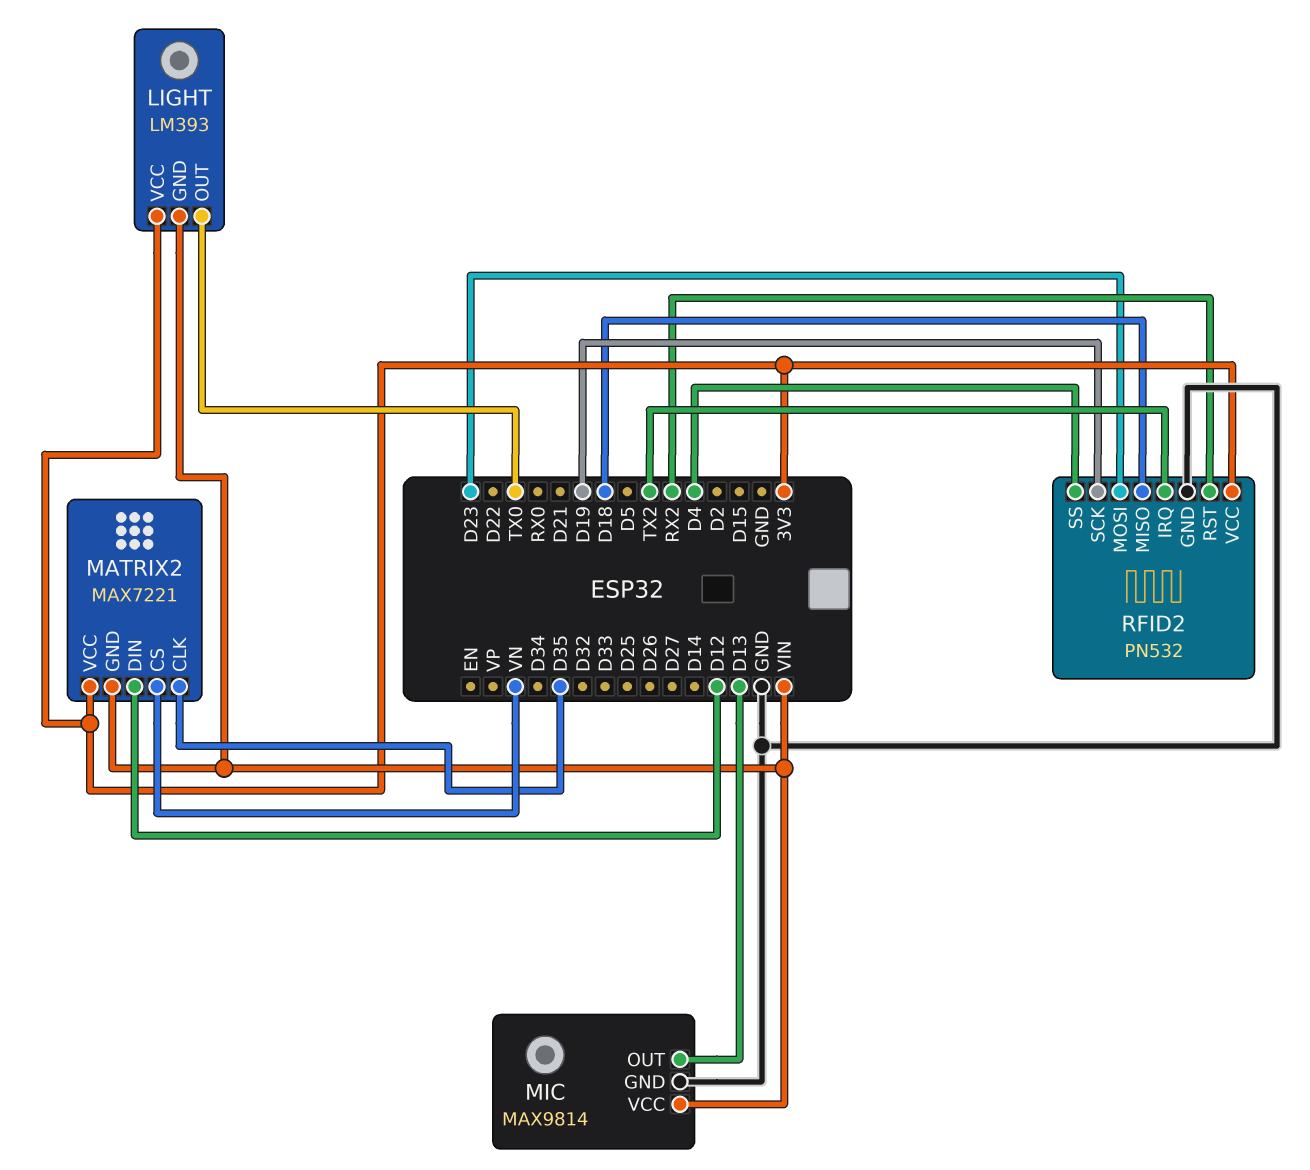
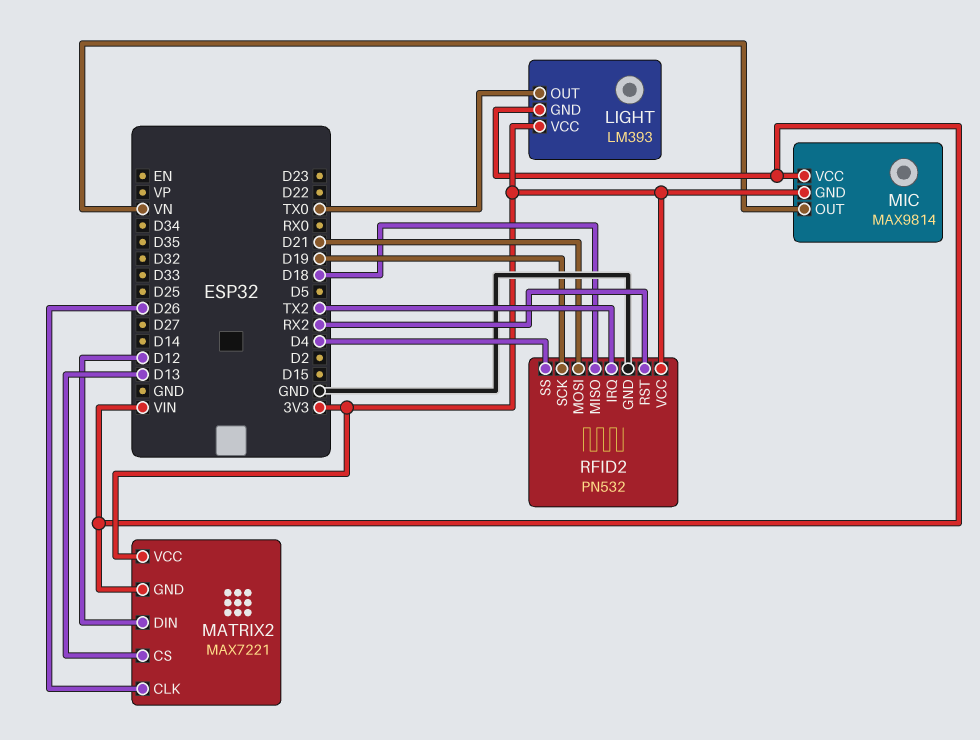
MATRIX2 pin CLK: D35 -> D26
MATRIX2 pin CS: VN -> D13
MIC pin GND: GND -> 3V3
MIC pin OUT: D13 -> VN
RFID2 pin MOSI: D23 -> D21

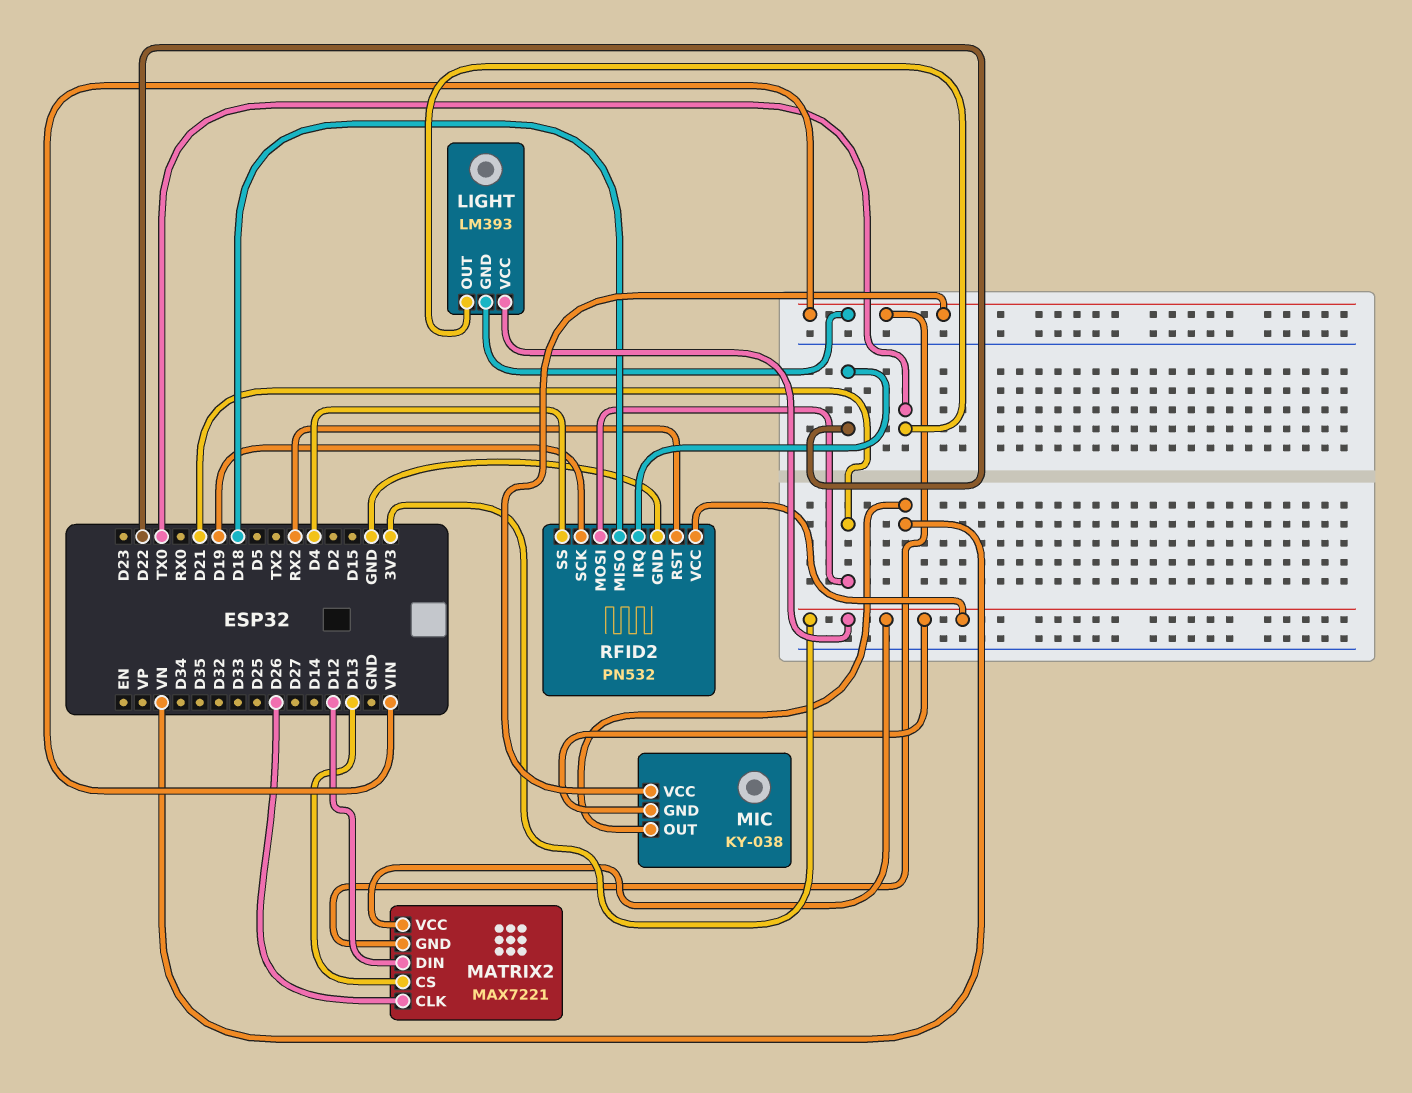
MIC: MAX9814 -> KY-038
RFID2 pin IRQ: TX2 -> D22

